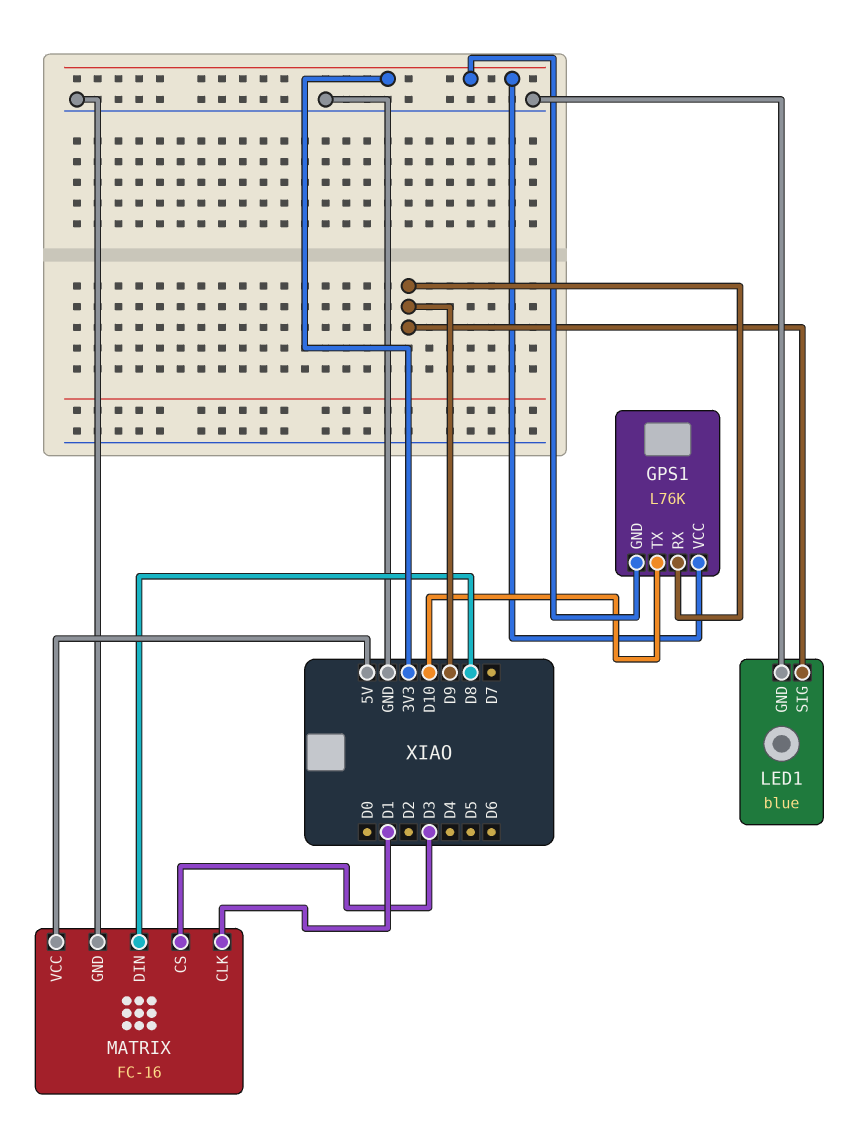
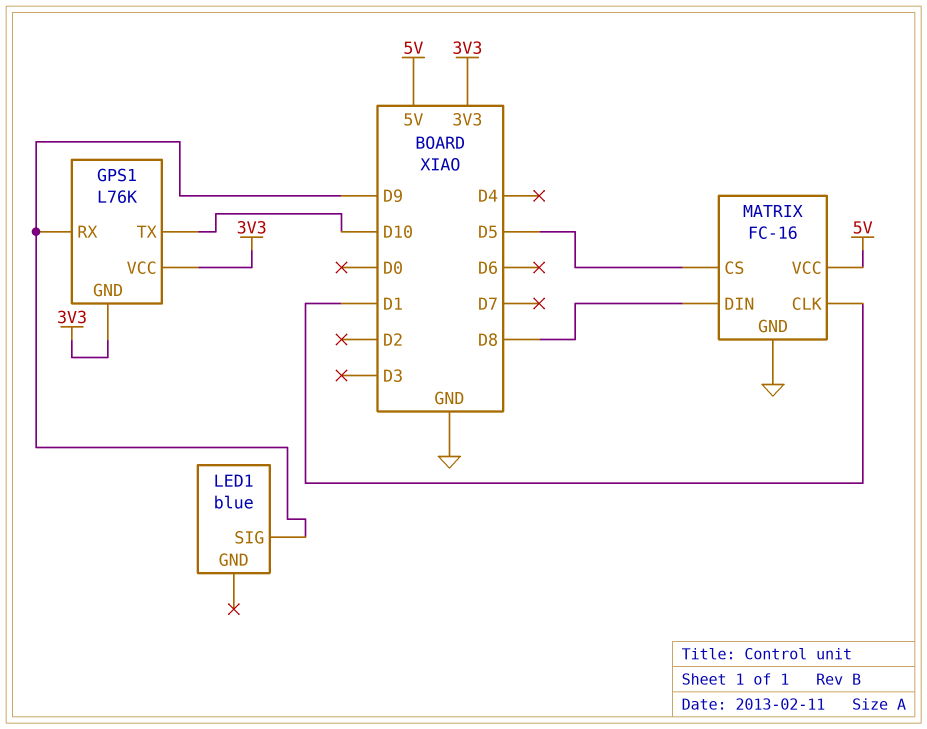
LED1 pin GND: GND -> none
MATRIX pin CS: D3 -> D5

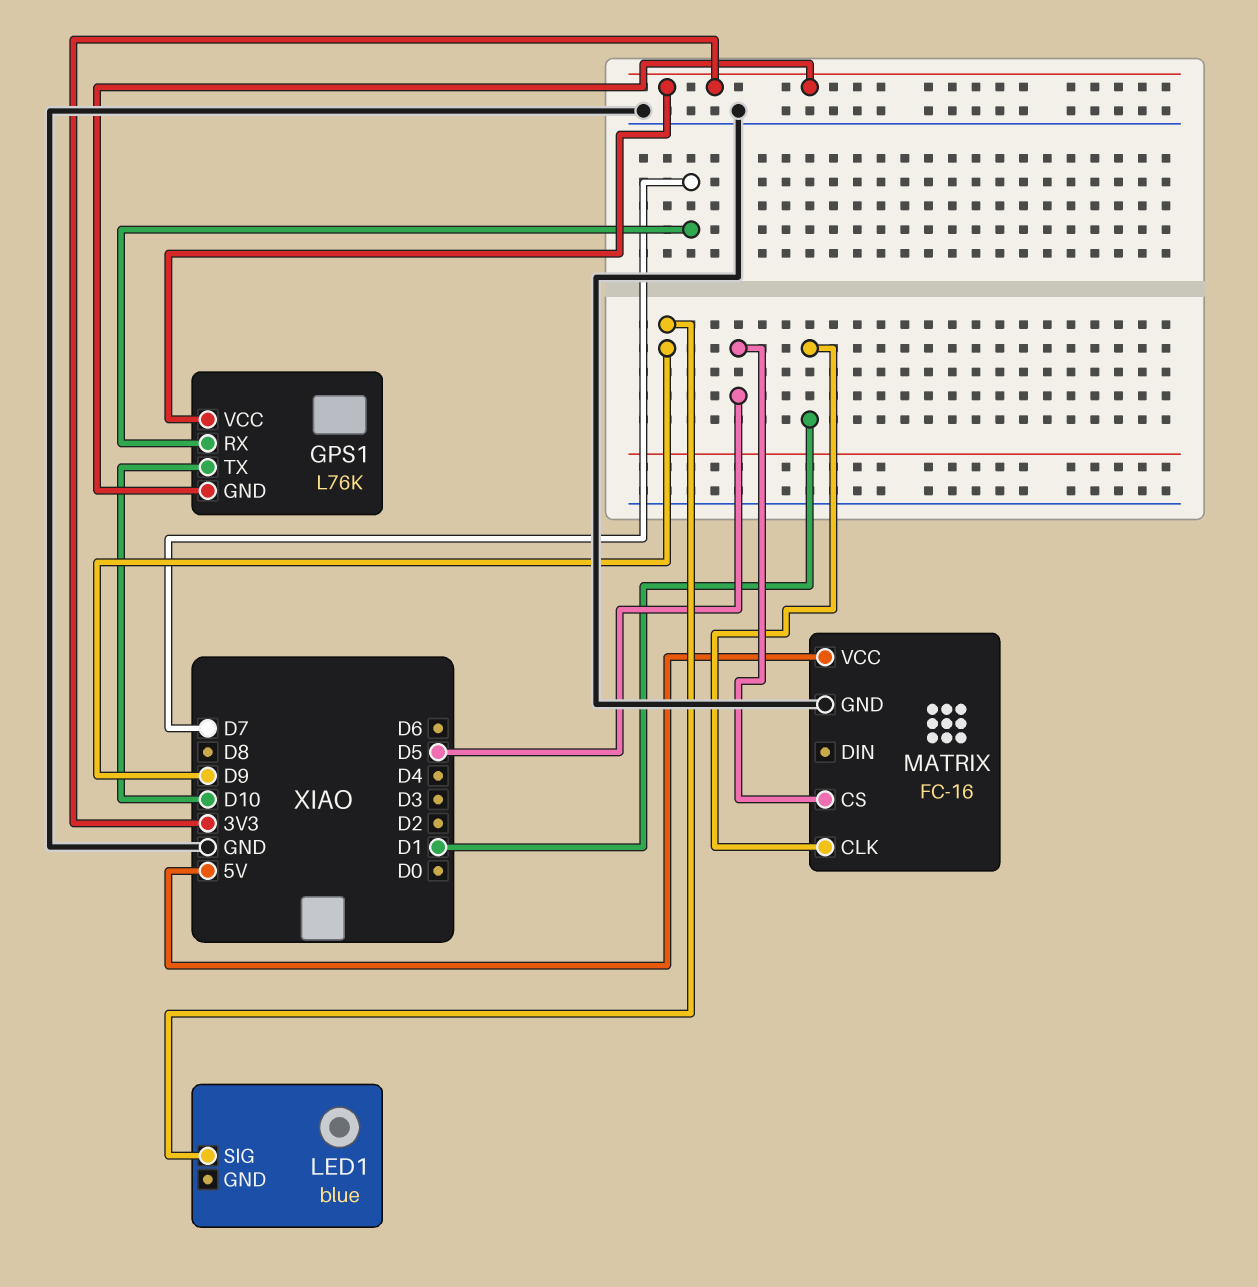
GPS1 pin RX: D9 -> D7
MATRIX pin DIN: D8 -> none

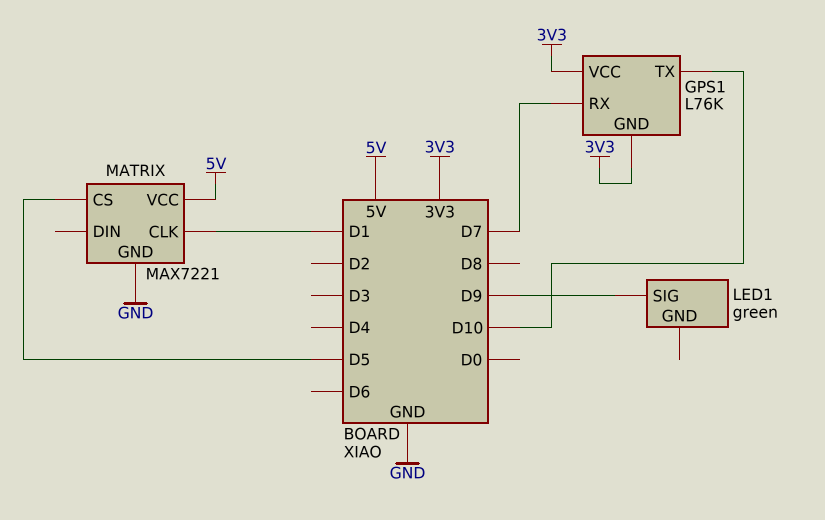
LED1: blue -> green
MATRIX: FC-16 -> MAX7221

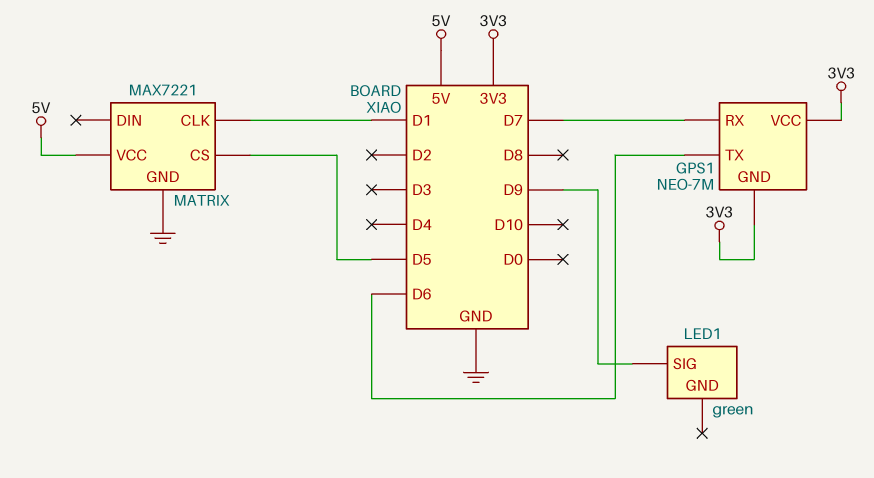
GPS1: L76K -> NEO-7M
GPS1 pin TX: D10 -> D6

